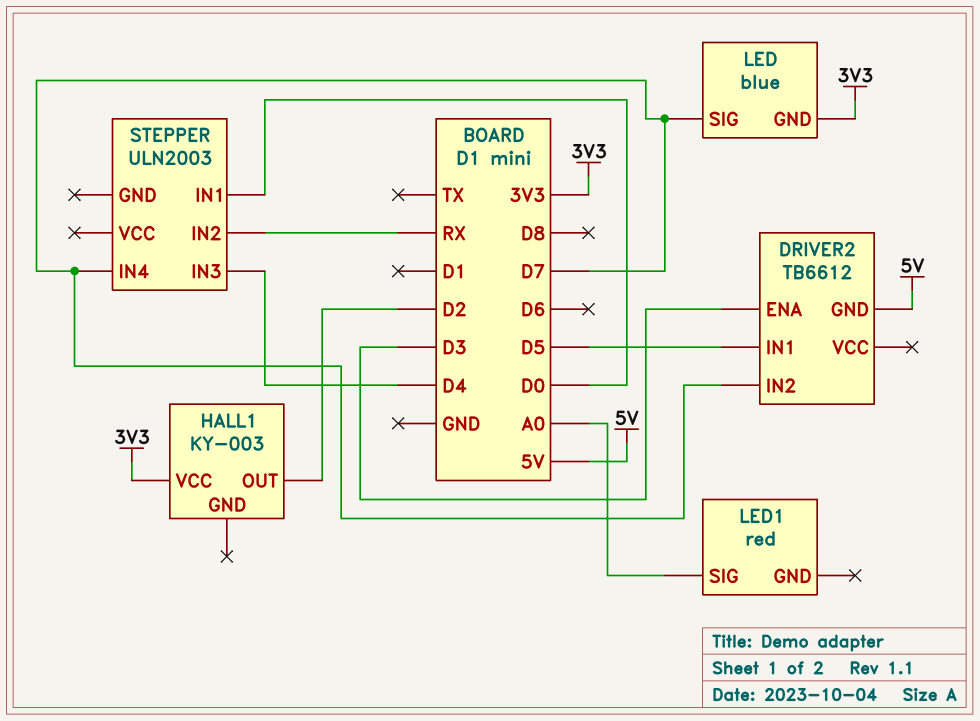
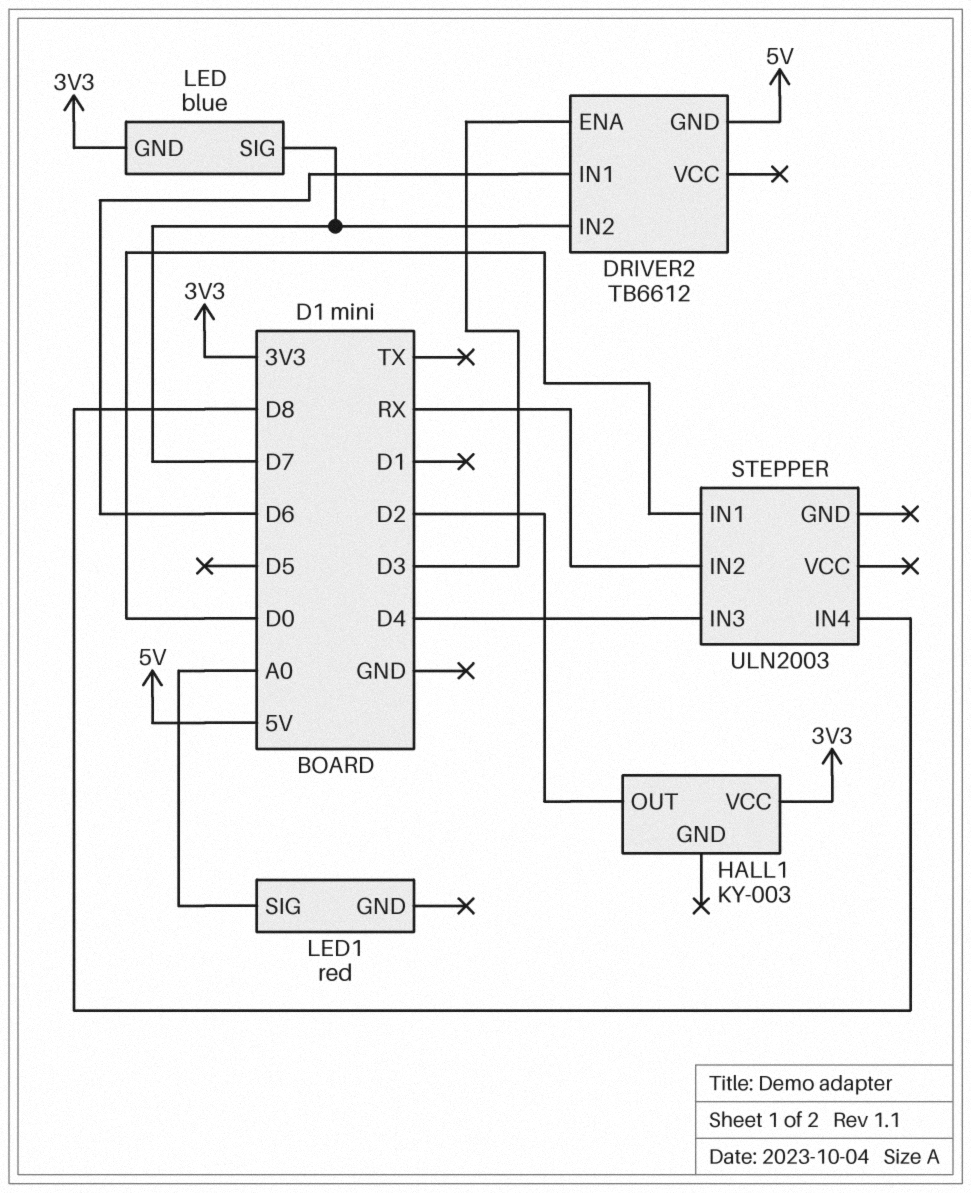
DRIVER2 pin IN1: D5 -> D6
STEPPER pin IN4: D7 -> D8

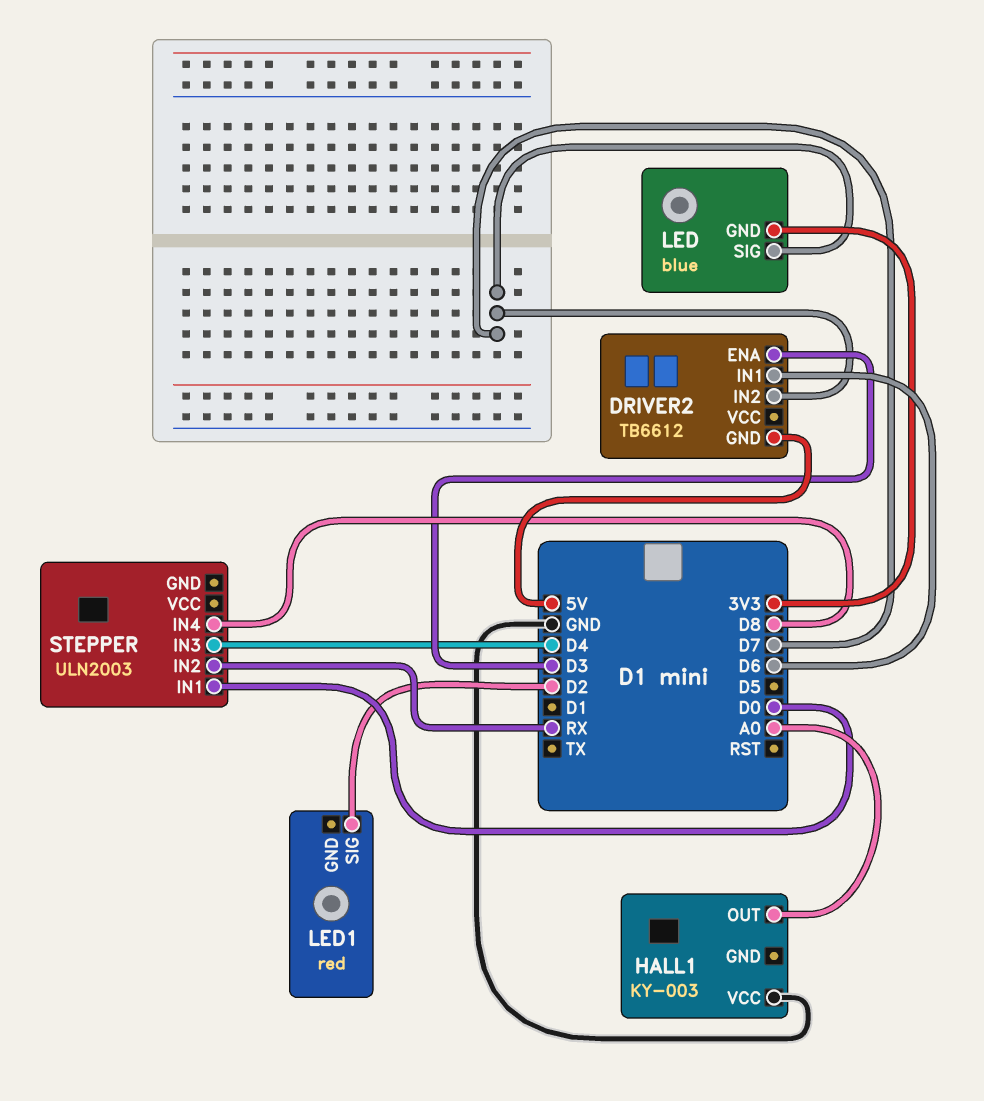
HALL1 pin OUT: D2 -> A0
HALL1 pin VCC: 3V3 -> GND
LED1 pin SIG: A0 -> D2

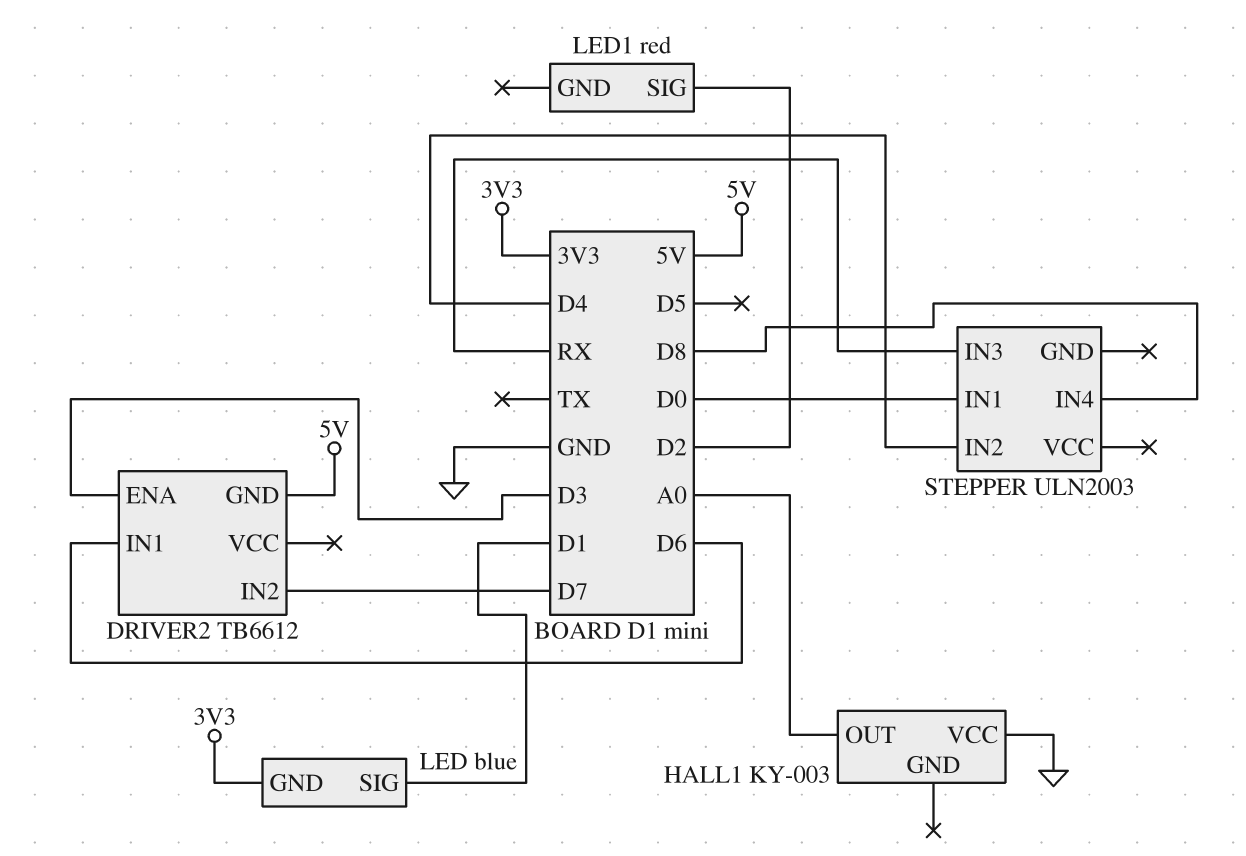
LED pin SIG: D7 -> D1
STEPPER pin IN2: RX -> D4
STEPPER pin IN3: D4 -> RX

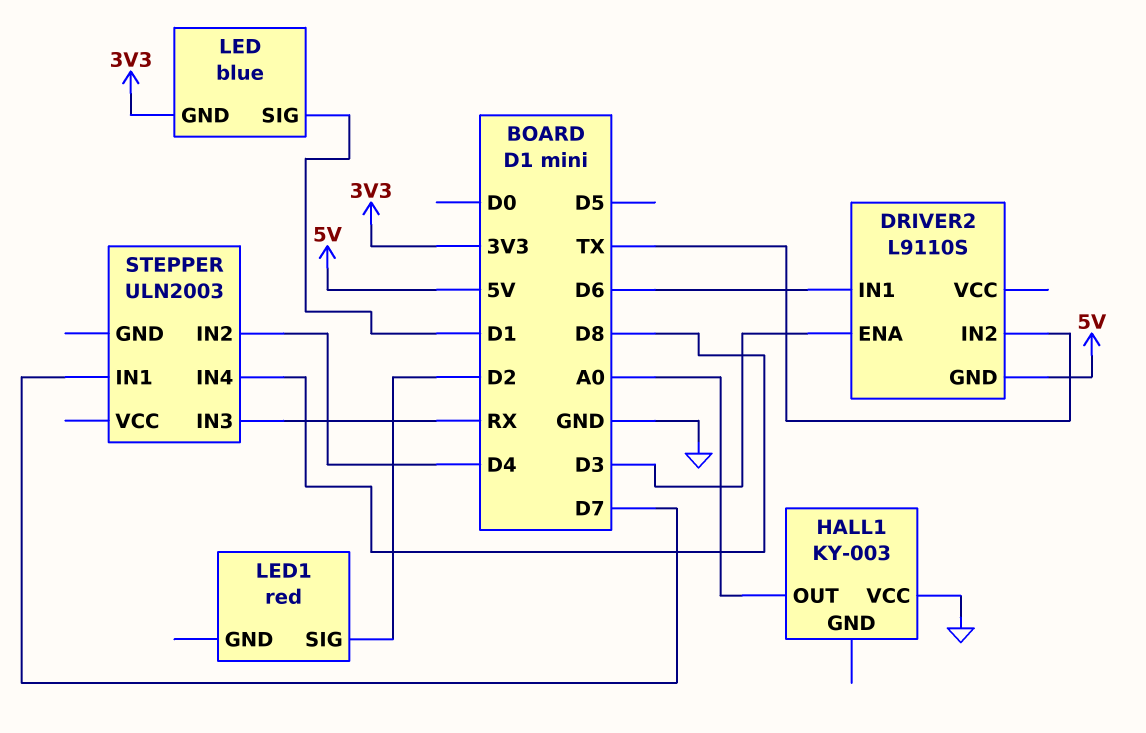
DRIVER2: TB6612 -> L9110S
DRIVER2 pin IN2: D7 -> TX
STEPPER pin IN1: D0 -> D7

